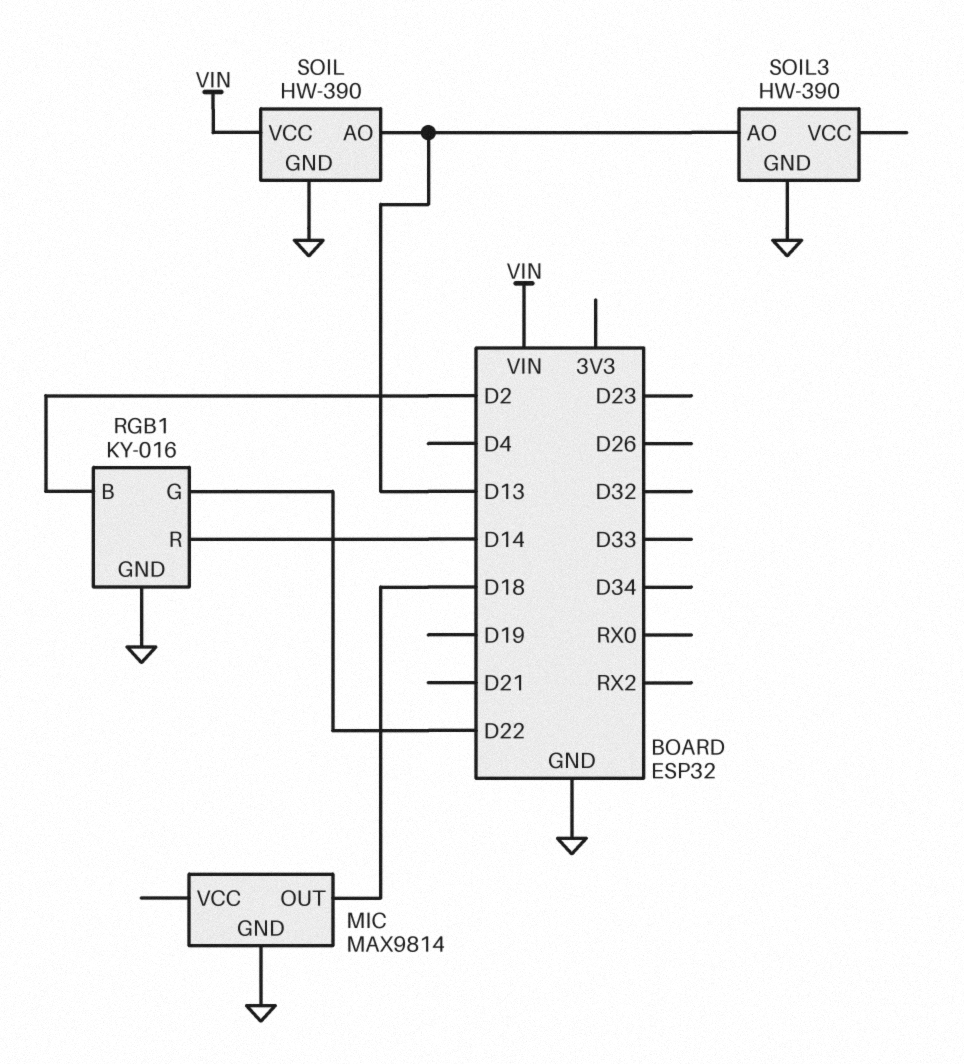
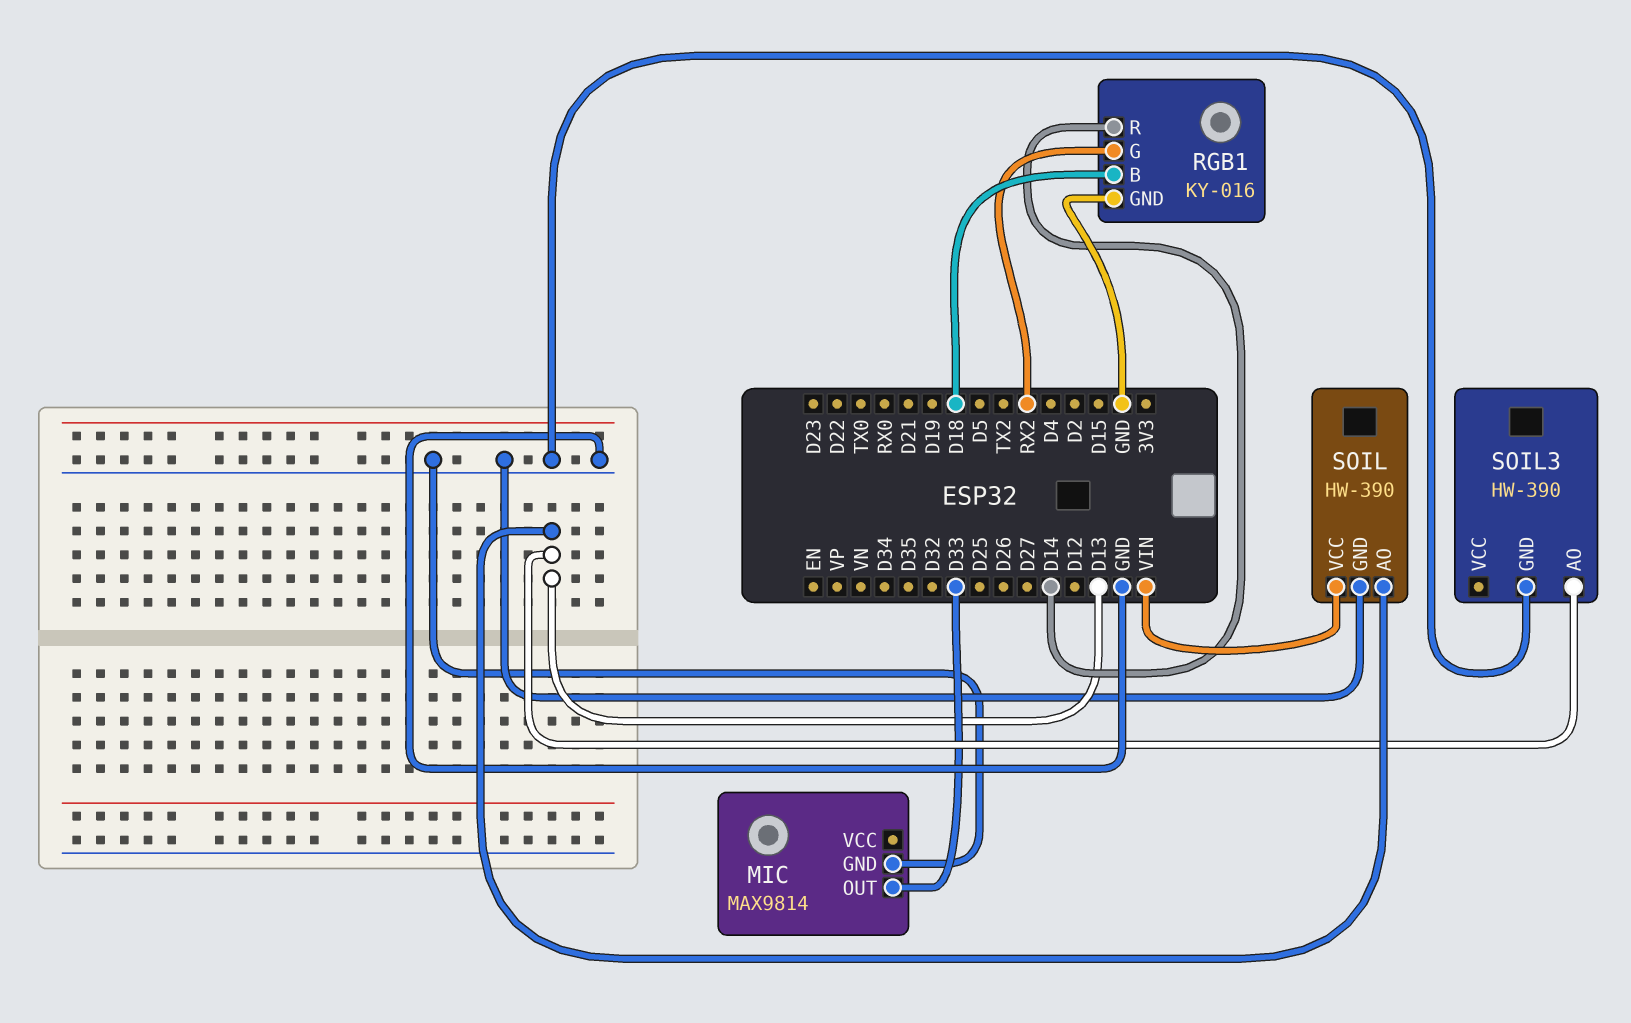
MIC pin OUT: D18 -> D33
RGB1 pin B: D2 -> D18
RGB1 pin G: D22 -> RX2

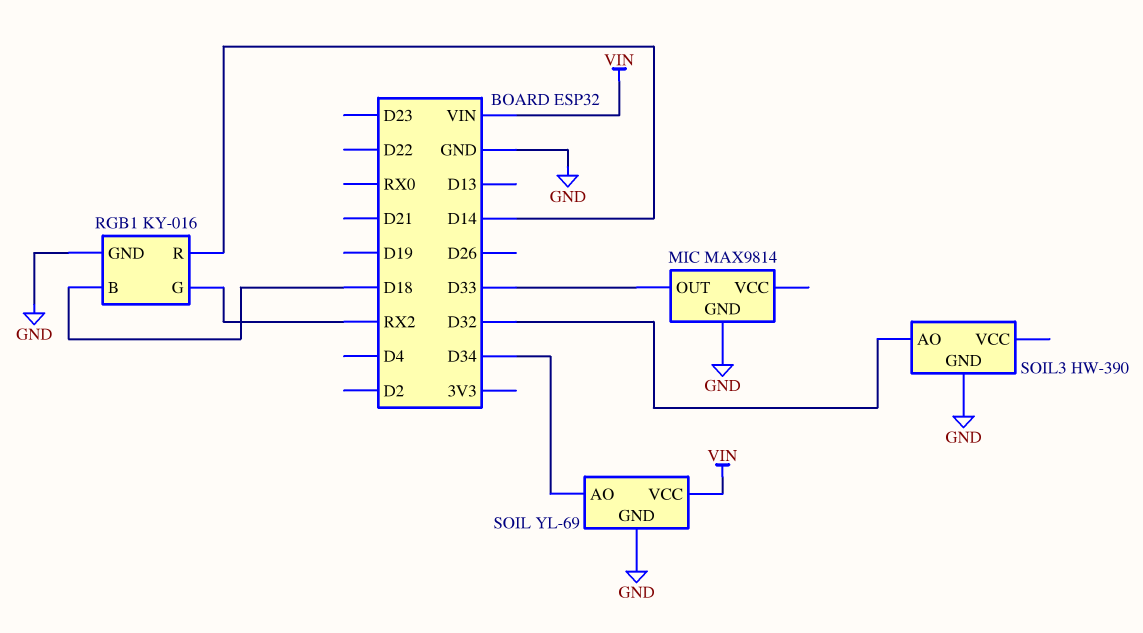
SOIL: HW-390 -> YL-69
SOIL pin AO: D13 -> D34
SOIL3 pin AO: D13 -> D32

